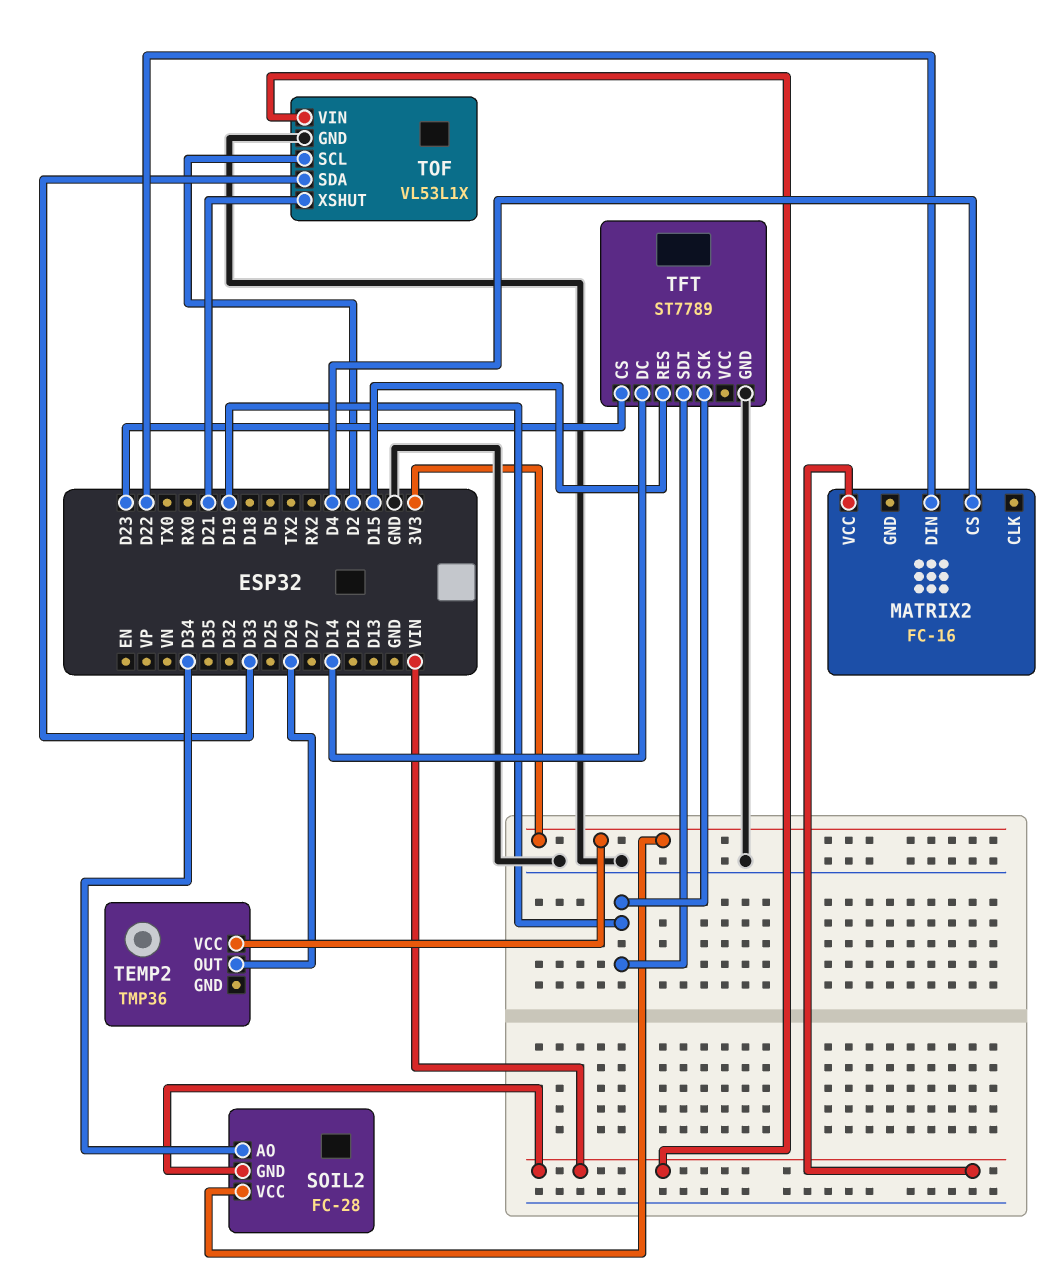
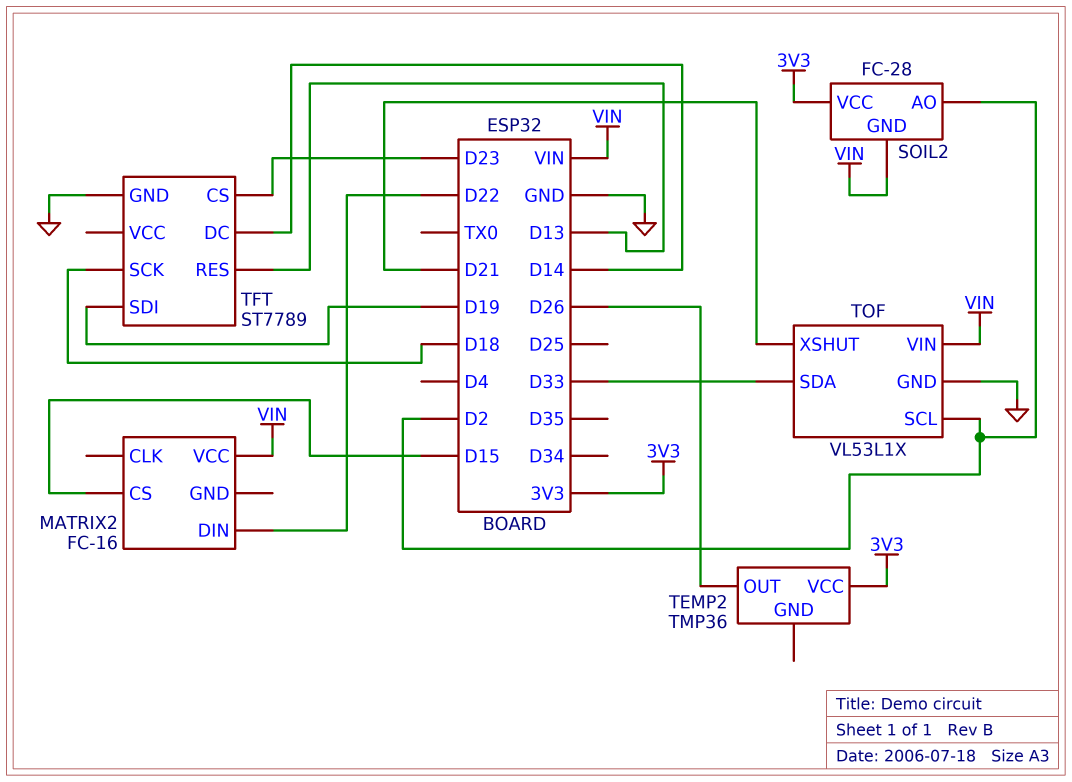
MATRIX2 pin CS: D4 -> D15
SOIL2 pin AO: D34 -> D2
TFT pin RES: D15 -> D13
TFT pin SCK: D19 -> D18

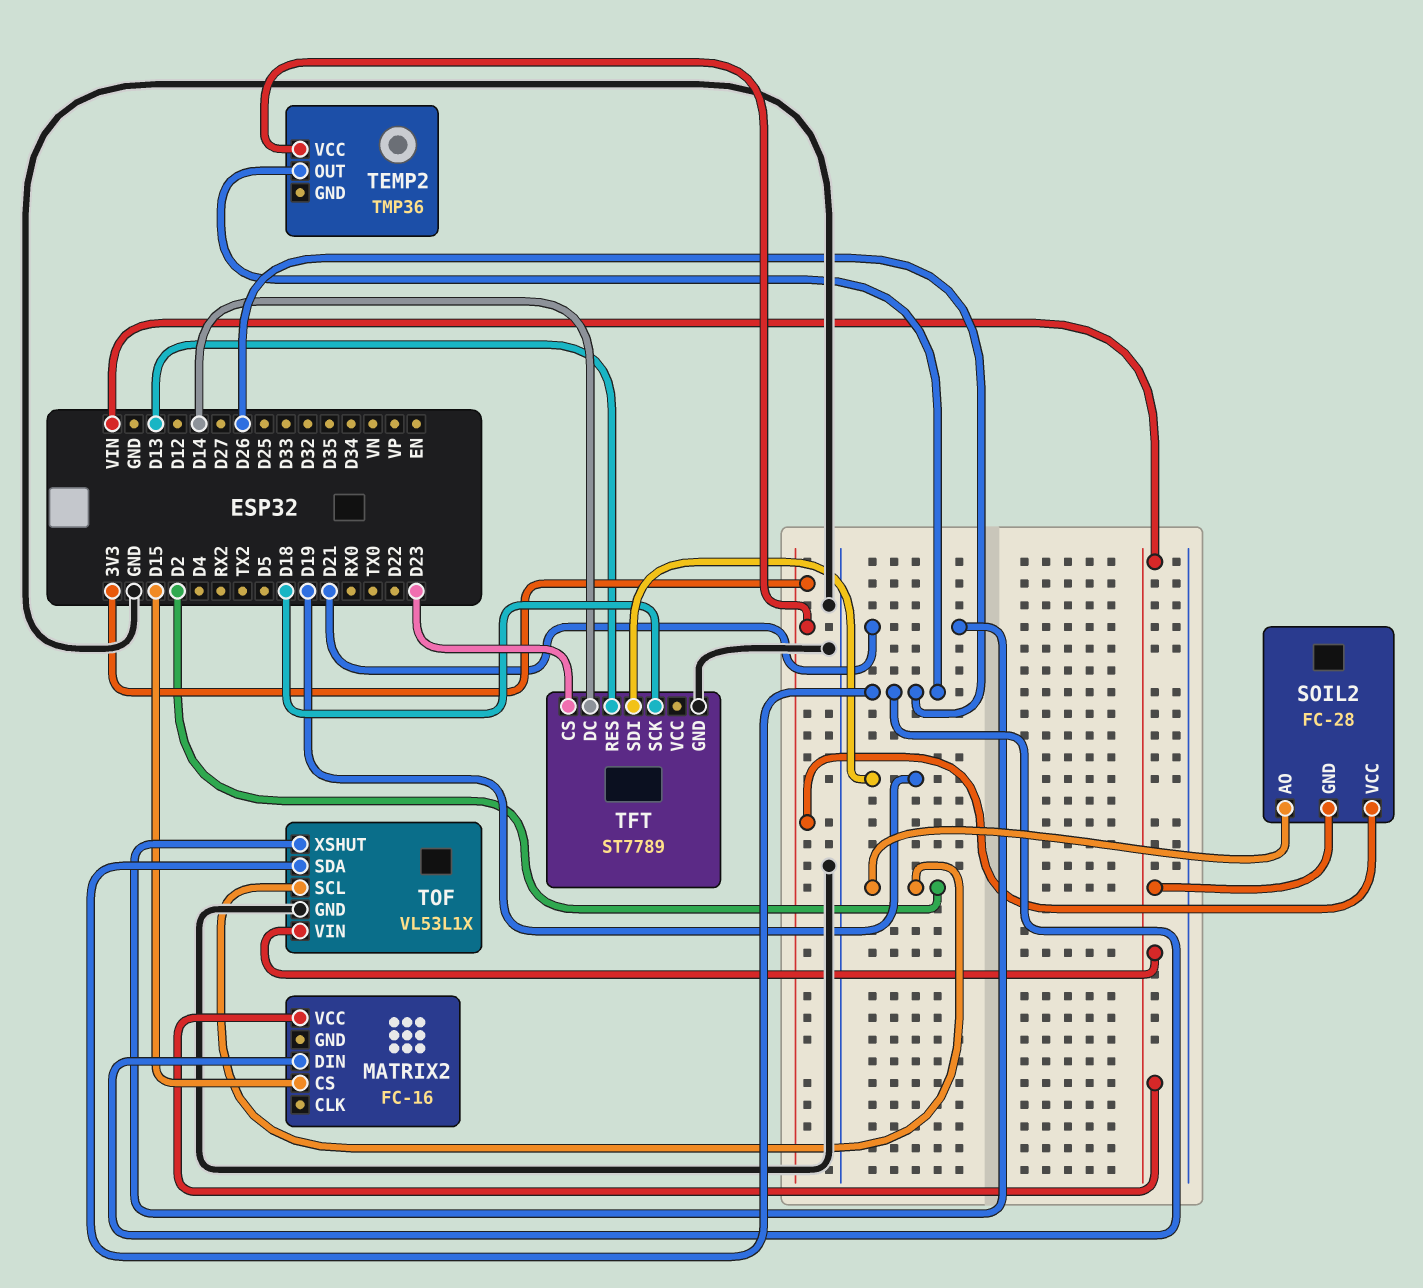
MATRIX2 pin DIN: D22 -> D26
TOF pin SDA: D33 -> D26

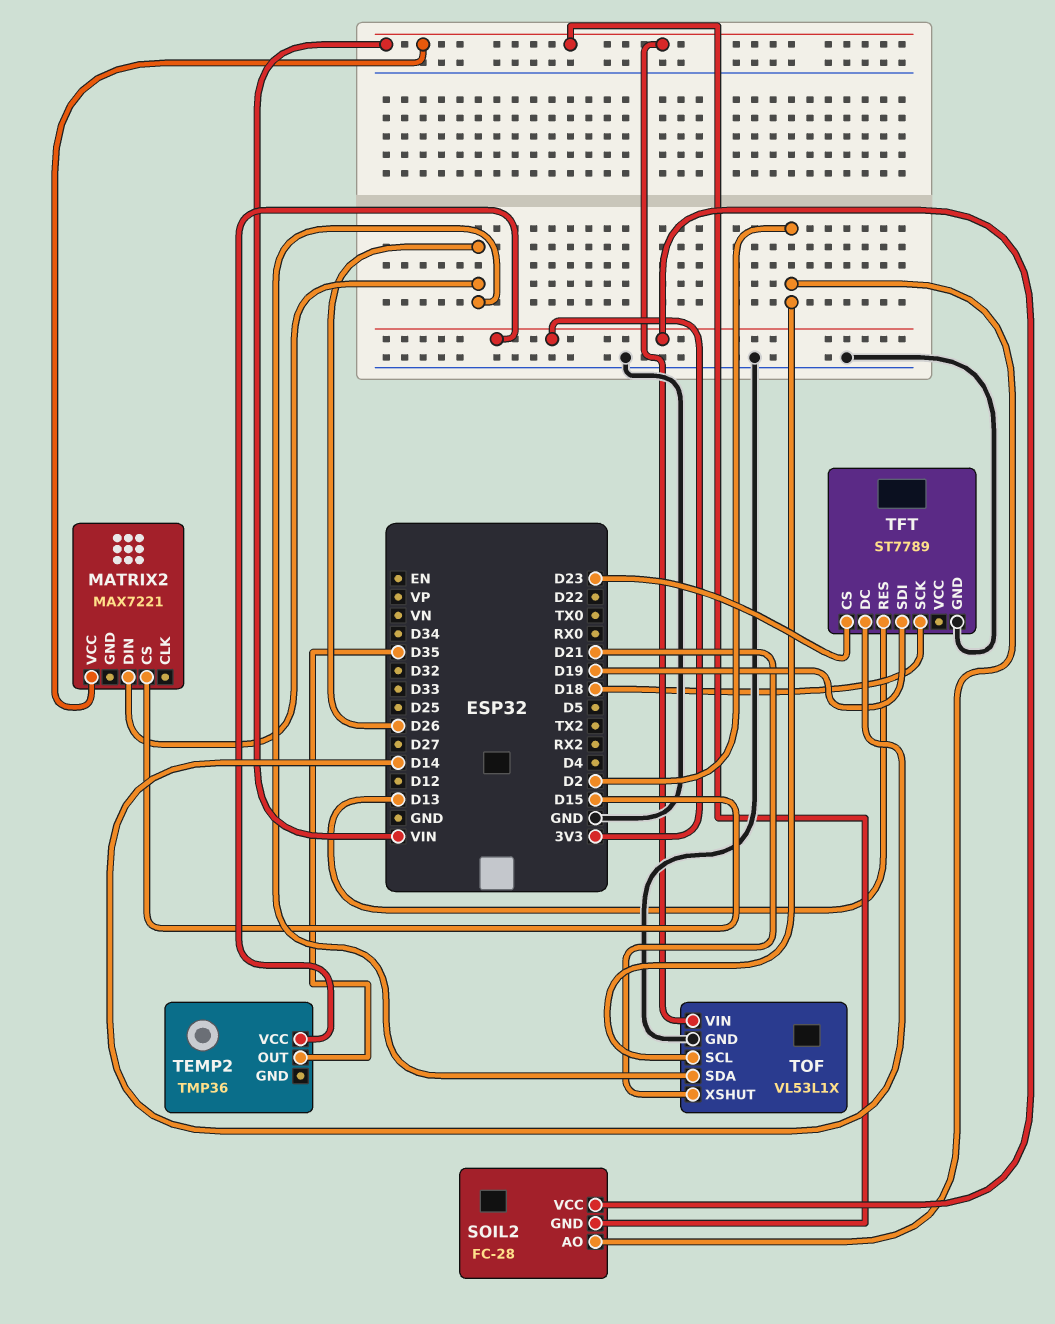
MATRIX2: FC-16 -> MAX7221
TEMP2 pin OUT: D26 -> D35

